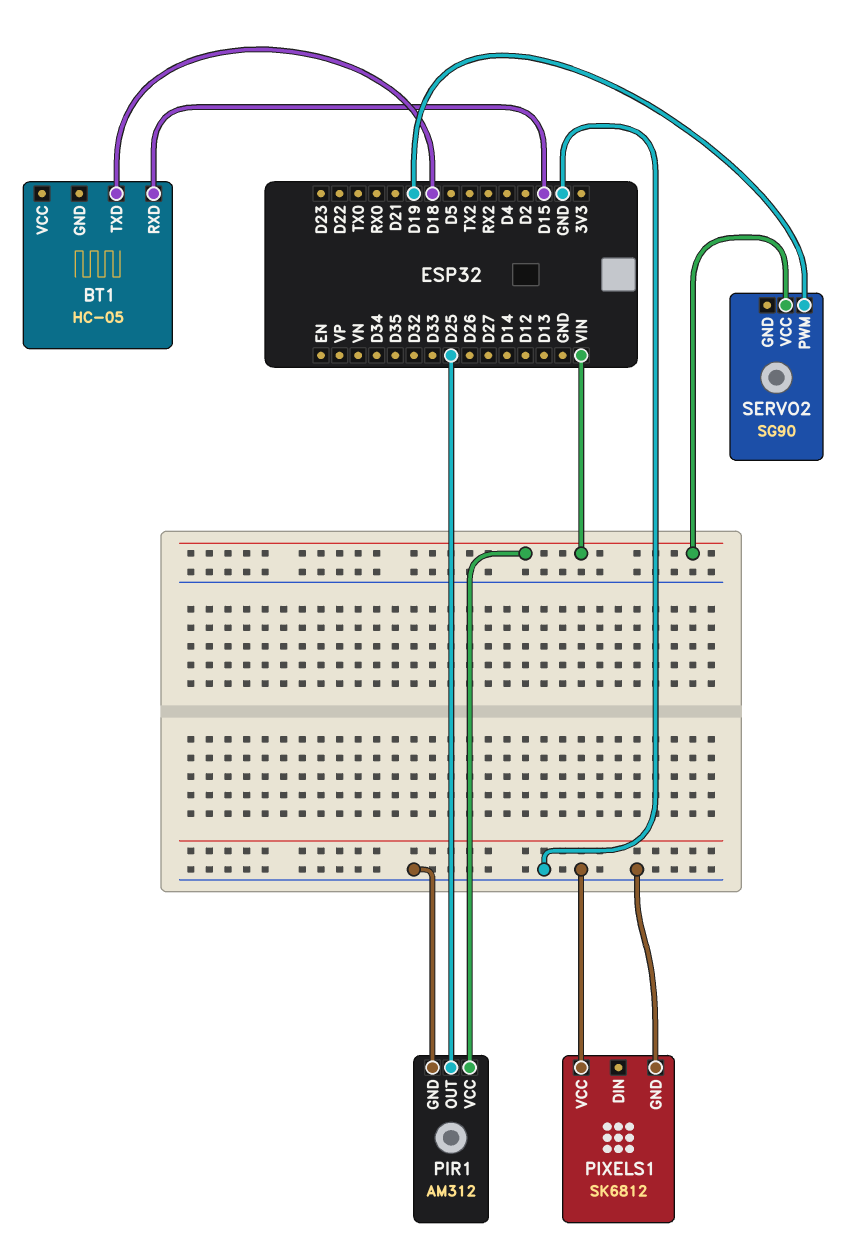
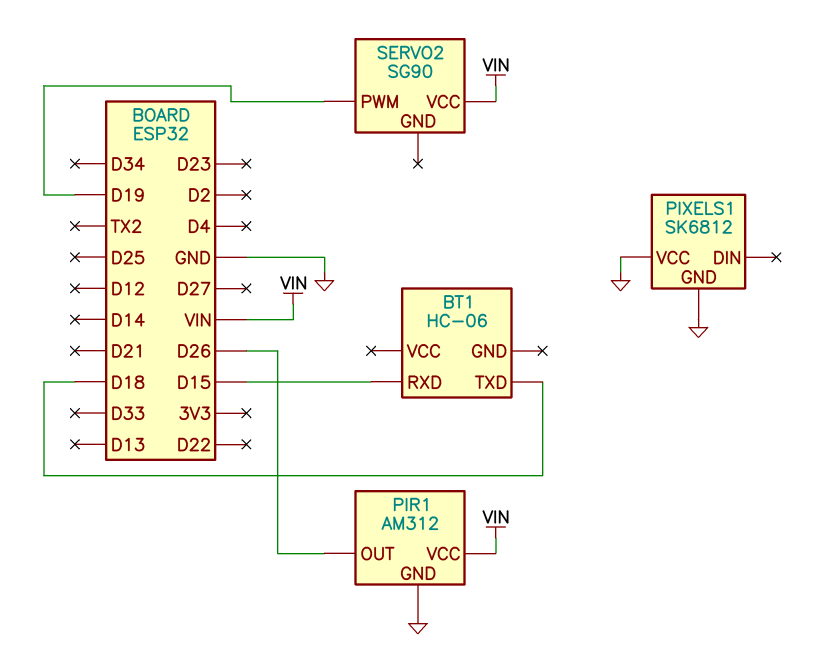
BT1: HC-05 -> HC-06
PIR1 pin OUT: D25 -> D26

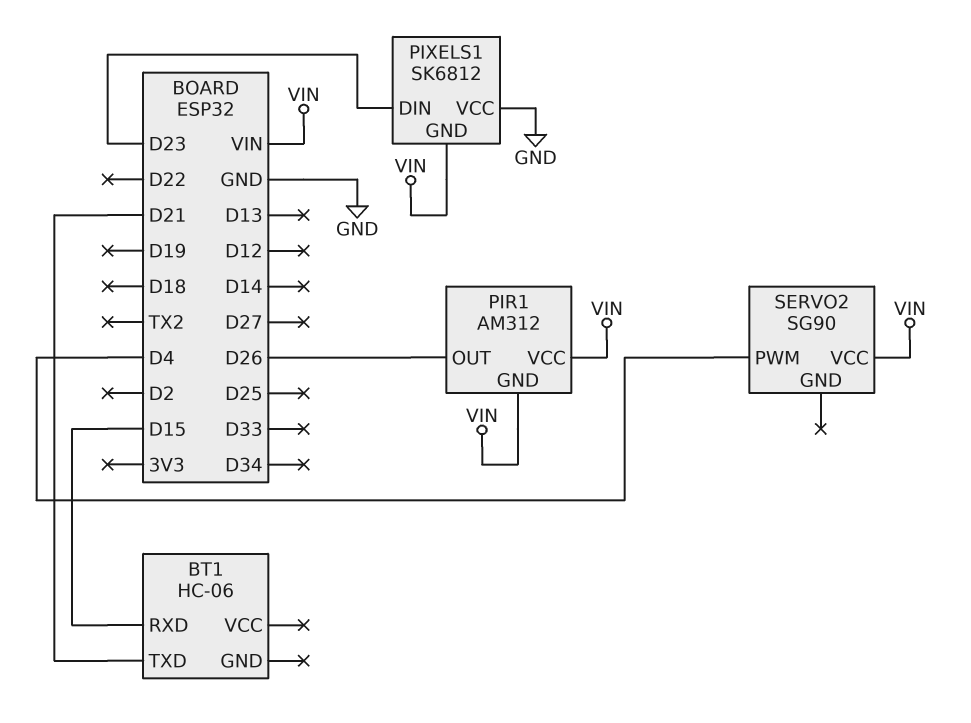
BT1 pin TXD: D18 -> D21
PIR1 pin GND: GND -> VIN
PIXELS1 pin DIN: none -> D23
PIXELS1 pin GND: GND -> VIN
SERVO2 pin PWM: D19 -> D4

